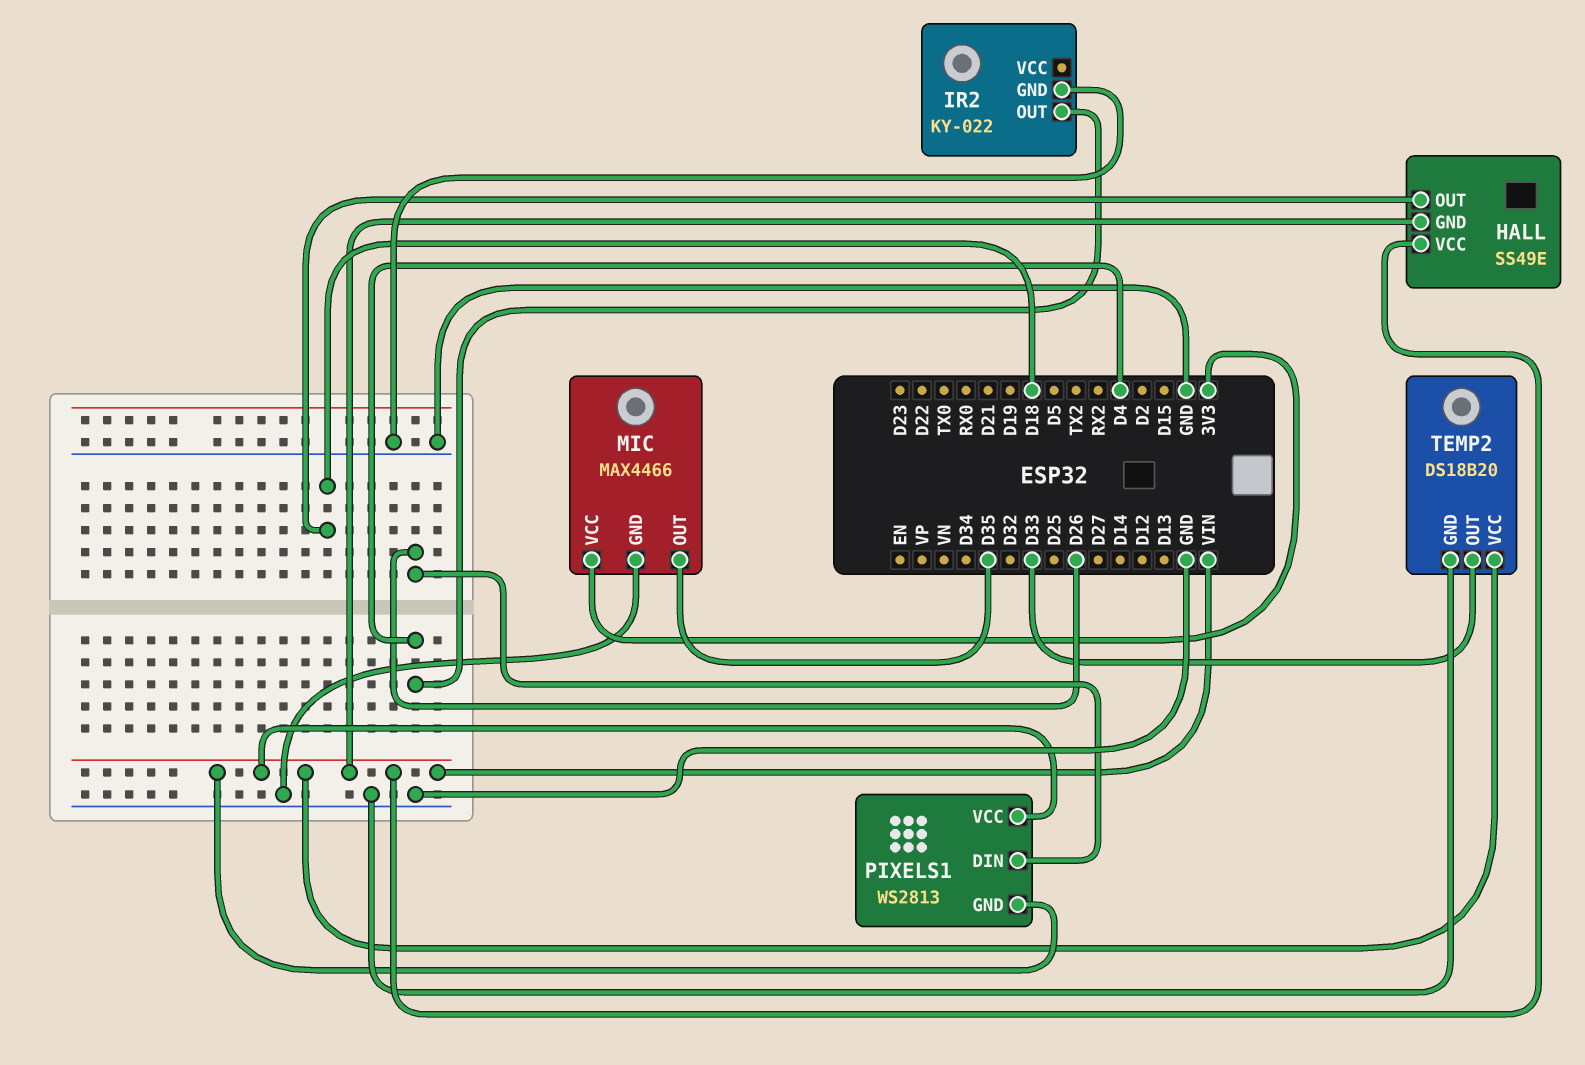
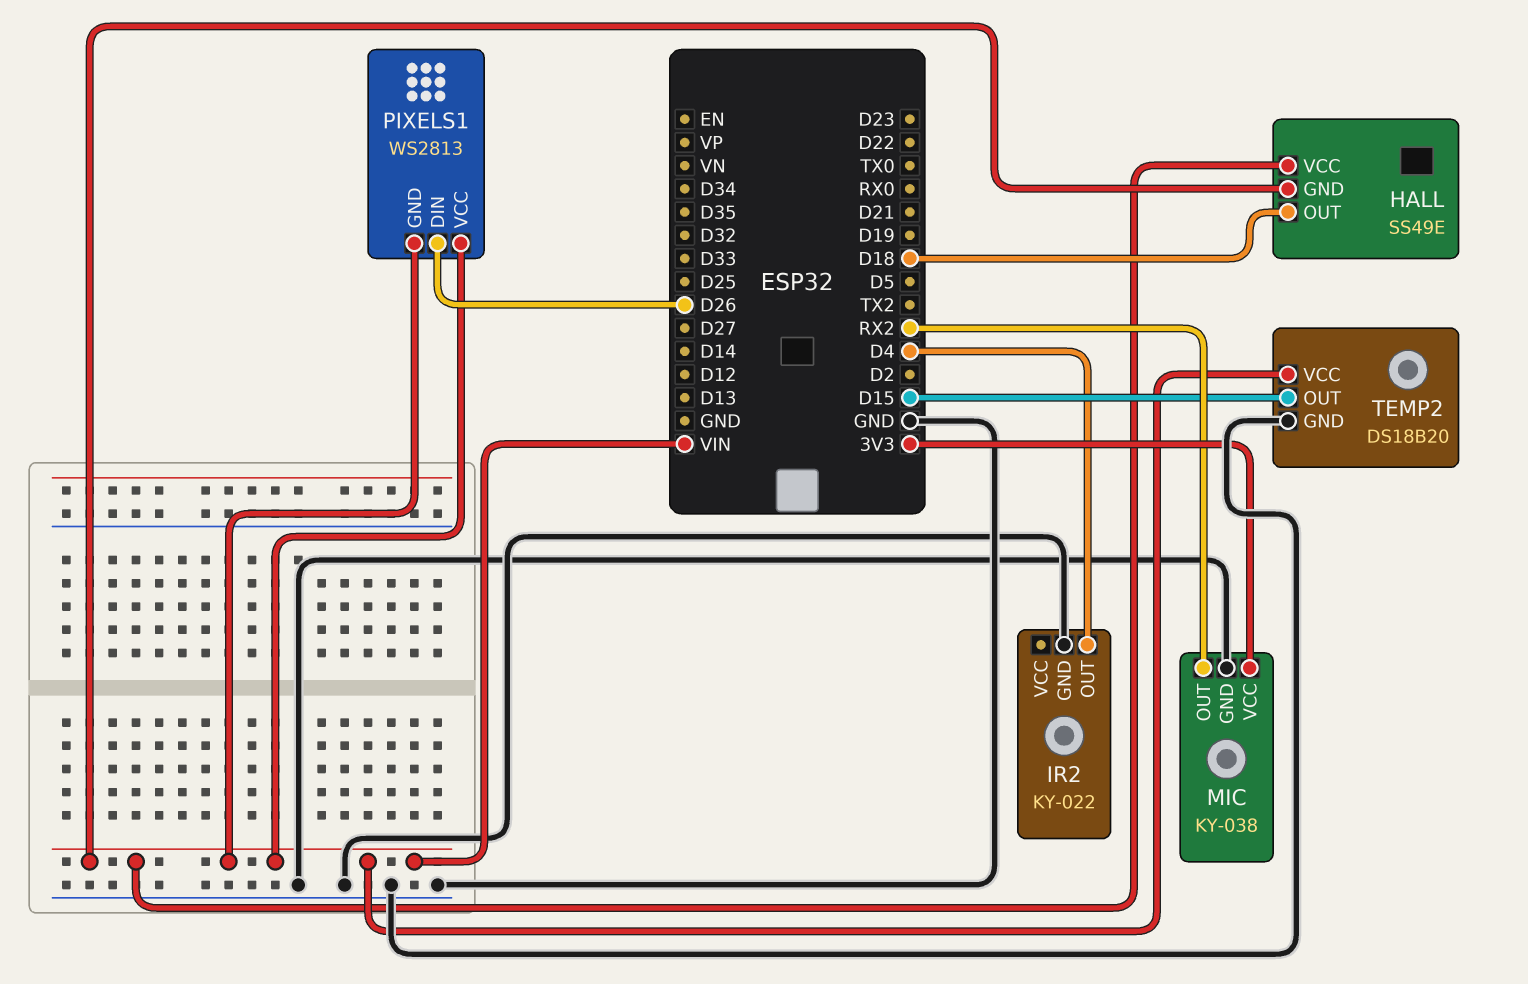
MIC: MAX4466 -> KY-038
MIC pin OUT: D35 -> RX2
TEMP2 pin OUT: D33 -> D15

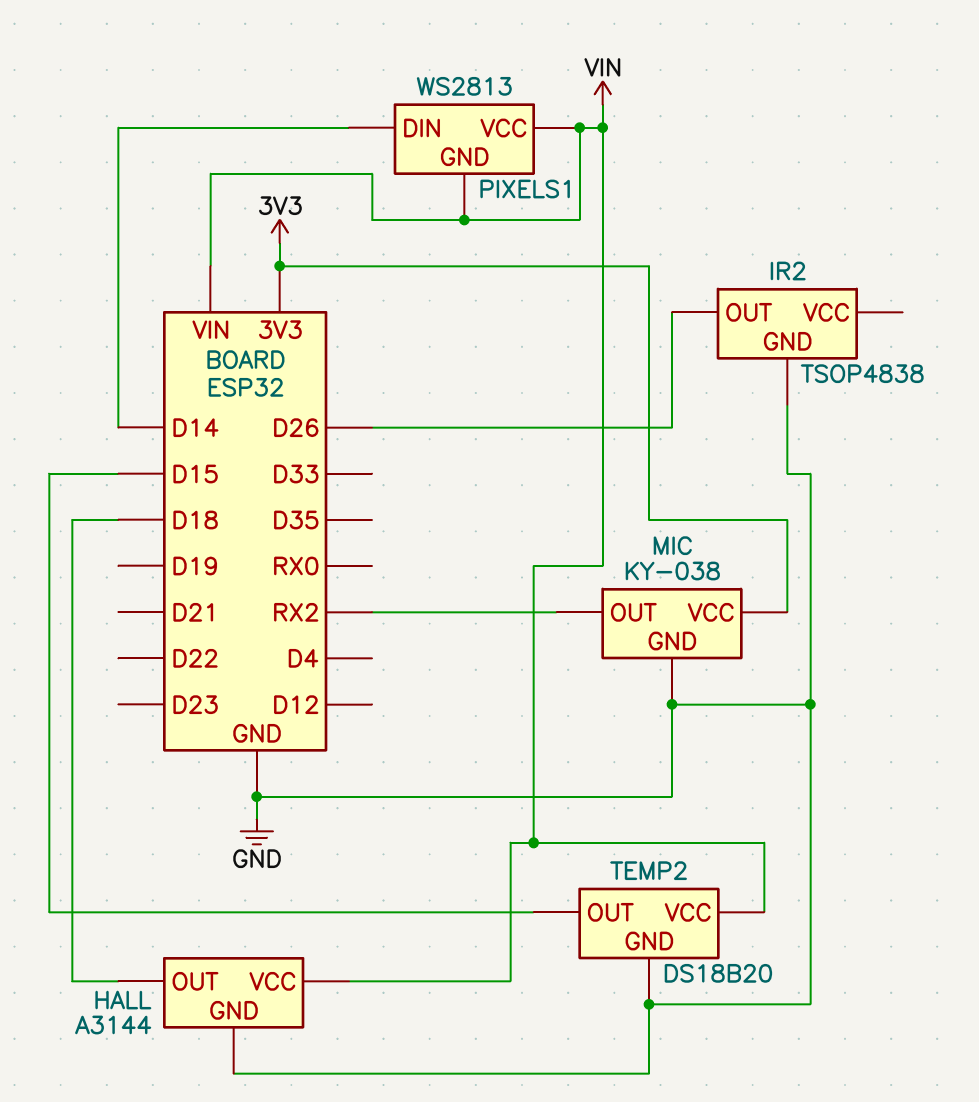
HALL: SS49E -> A3144
HALL pin GND: VIN -> GND
IR2: KY-022 -> TSOP4838
IR2 pin OUT: D4 -> D26
PIXELS1 pin DIN: D26 -> D14

